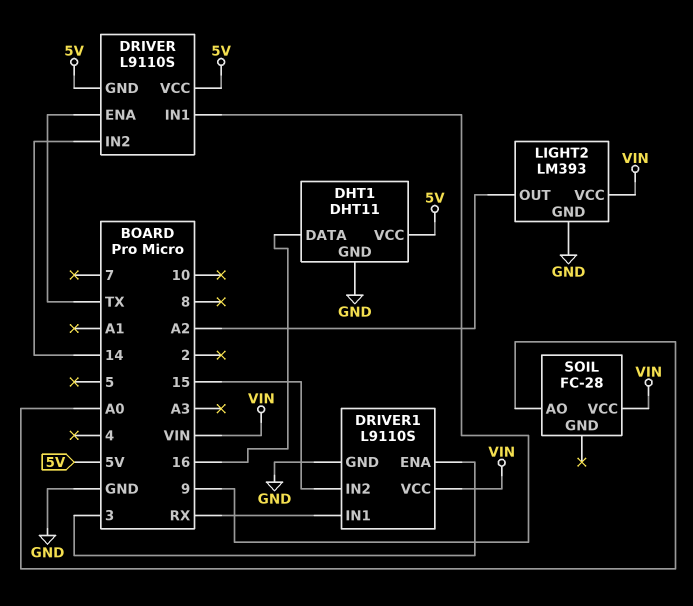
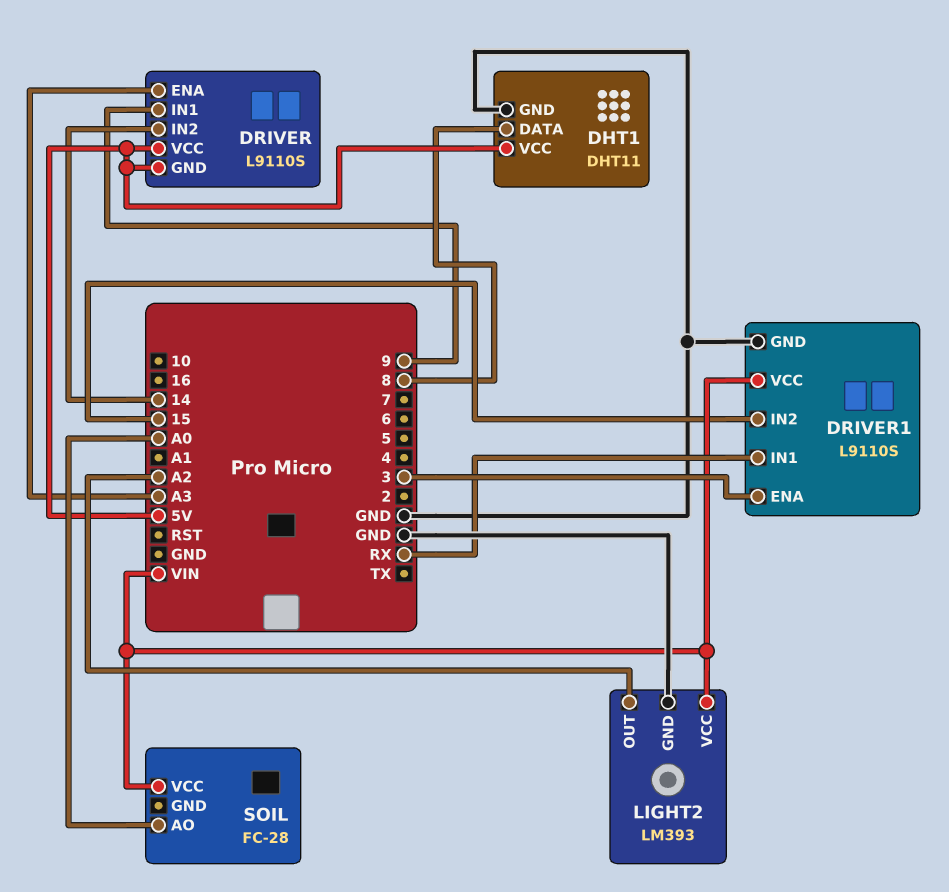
DHT1 pin DATA: 16 -> 8
DRIVER pin ENA: TX -> A3

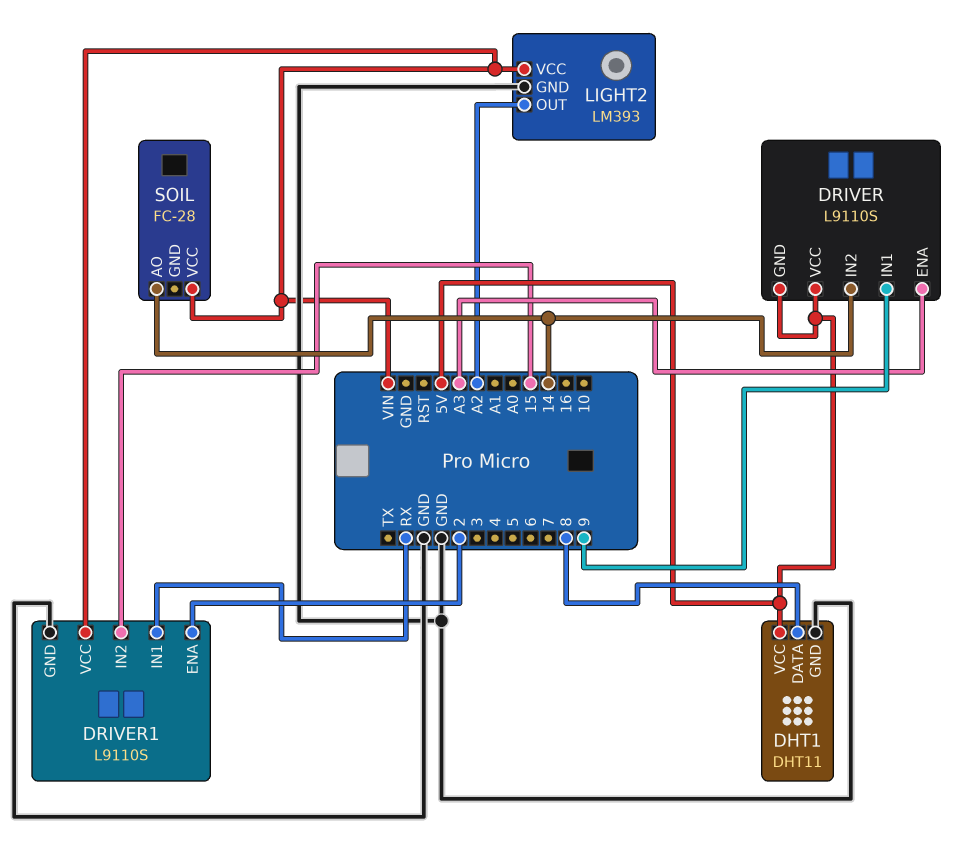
DRIVER1 pin ENA: 3 -> 2
SOIL pin AO: A0 -> 14

